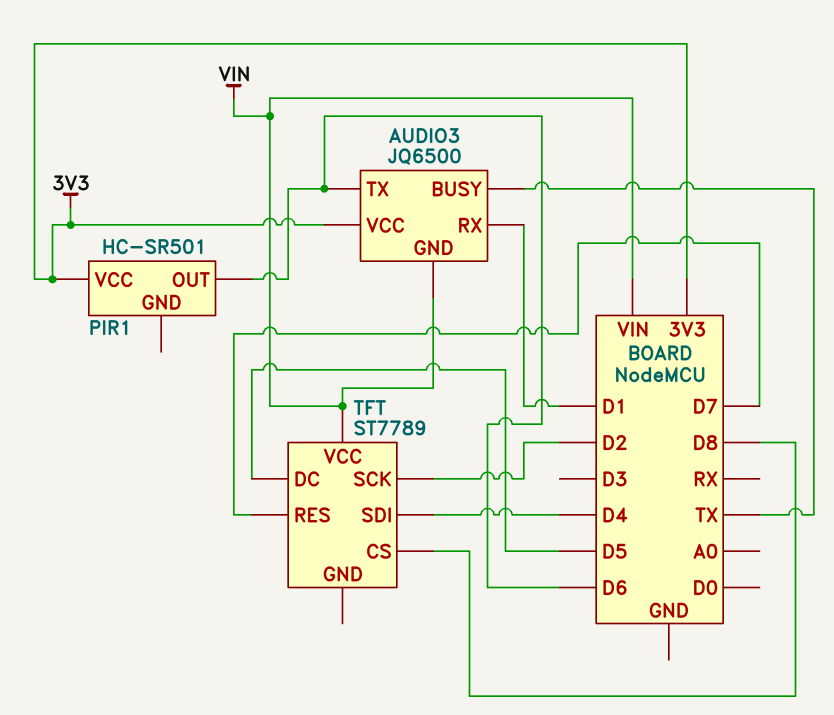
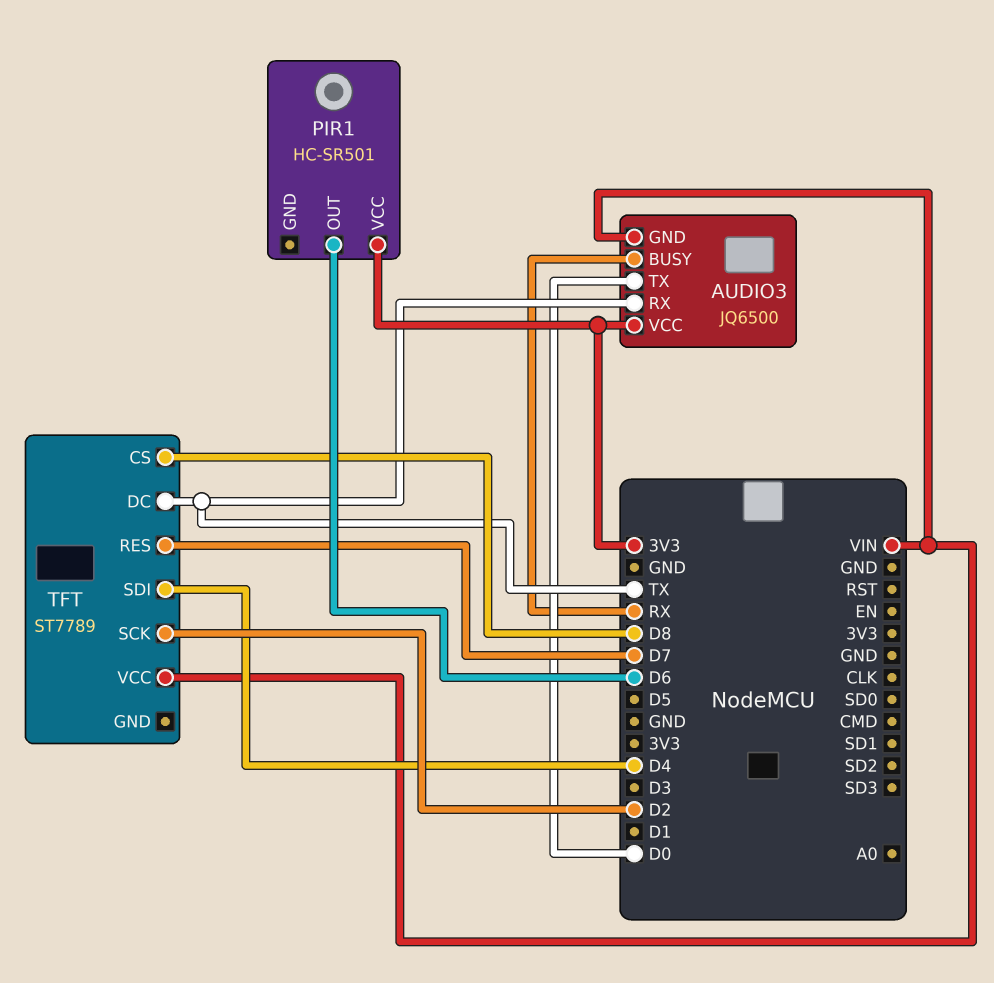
AUDIO3 pin BUSY: TX -> RX
AUDIO3 pin RX: D1 -> TX
AUDIO3 pin TX: D6 -> D0
TFT pin DC: D5 -> TX

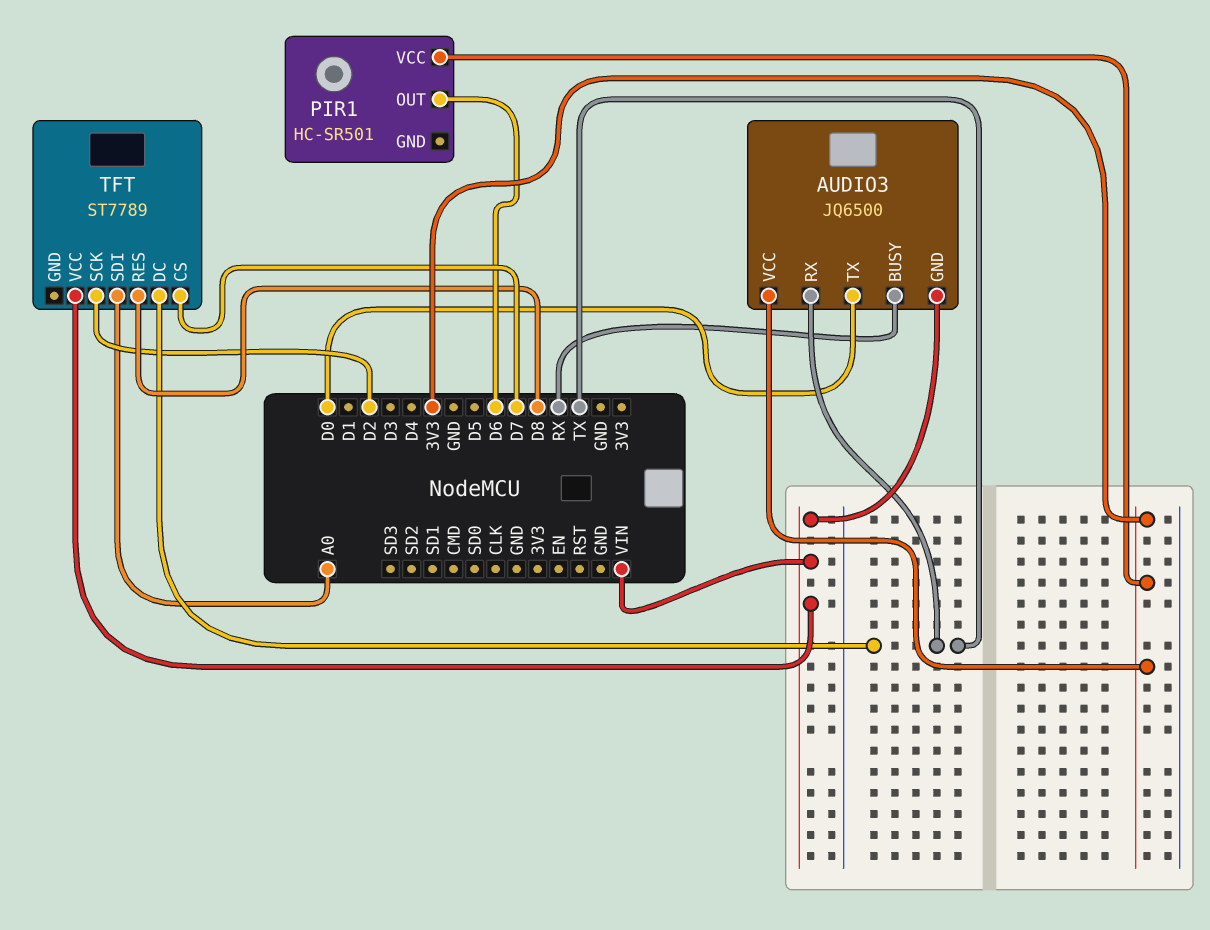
TFT pin CS: D8 -> D7
TFT pin RES: D7 -> D8
TFT pin SDI: D4 -> A0

